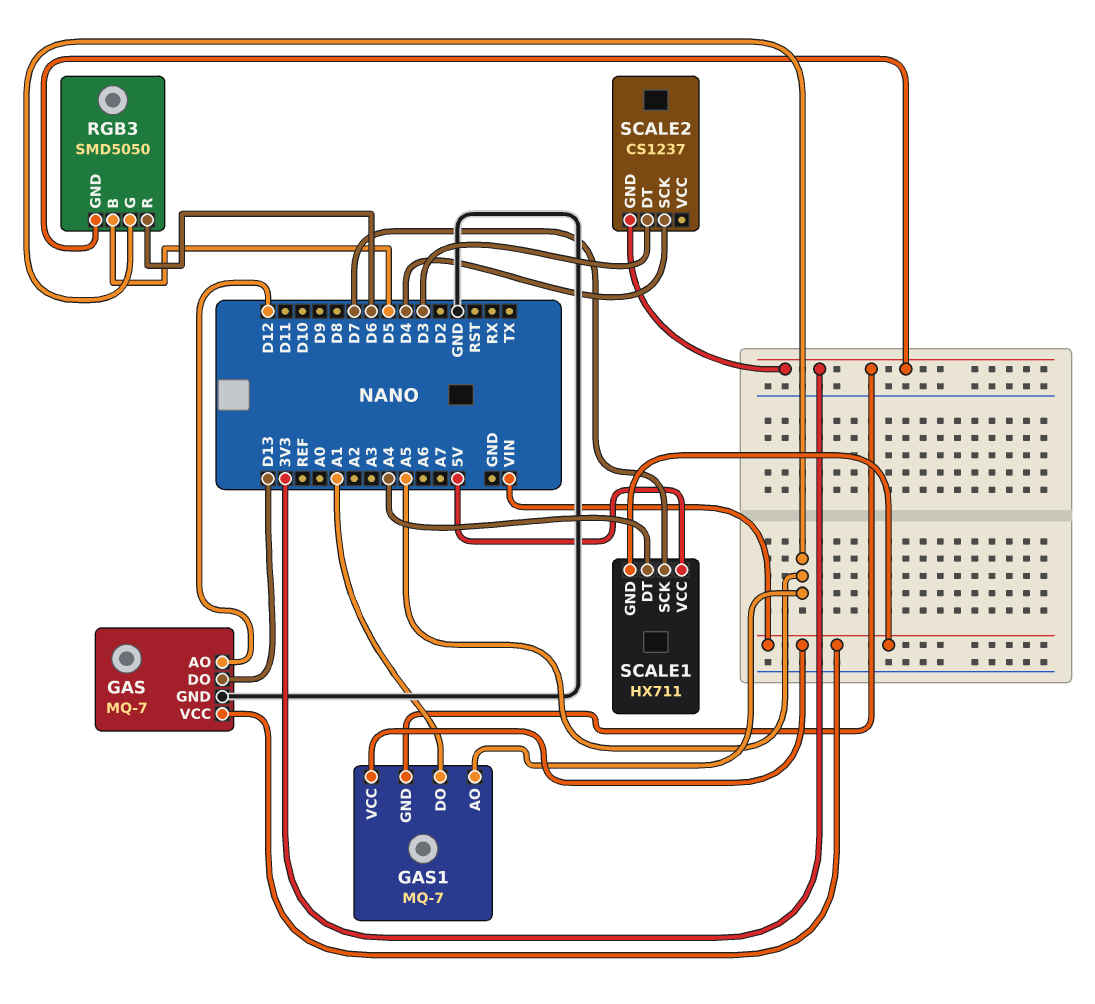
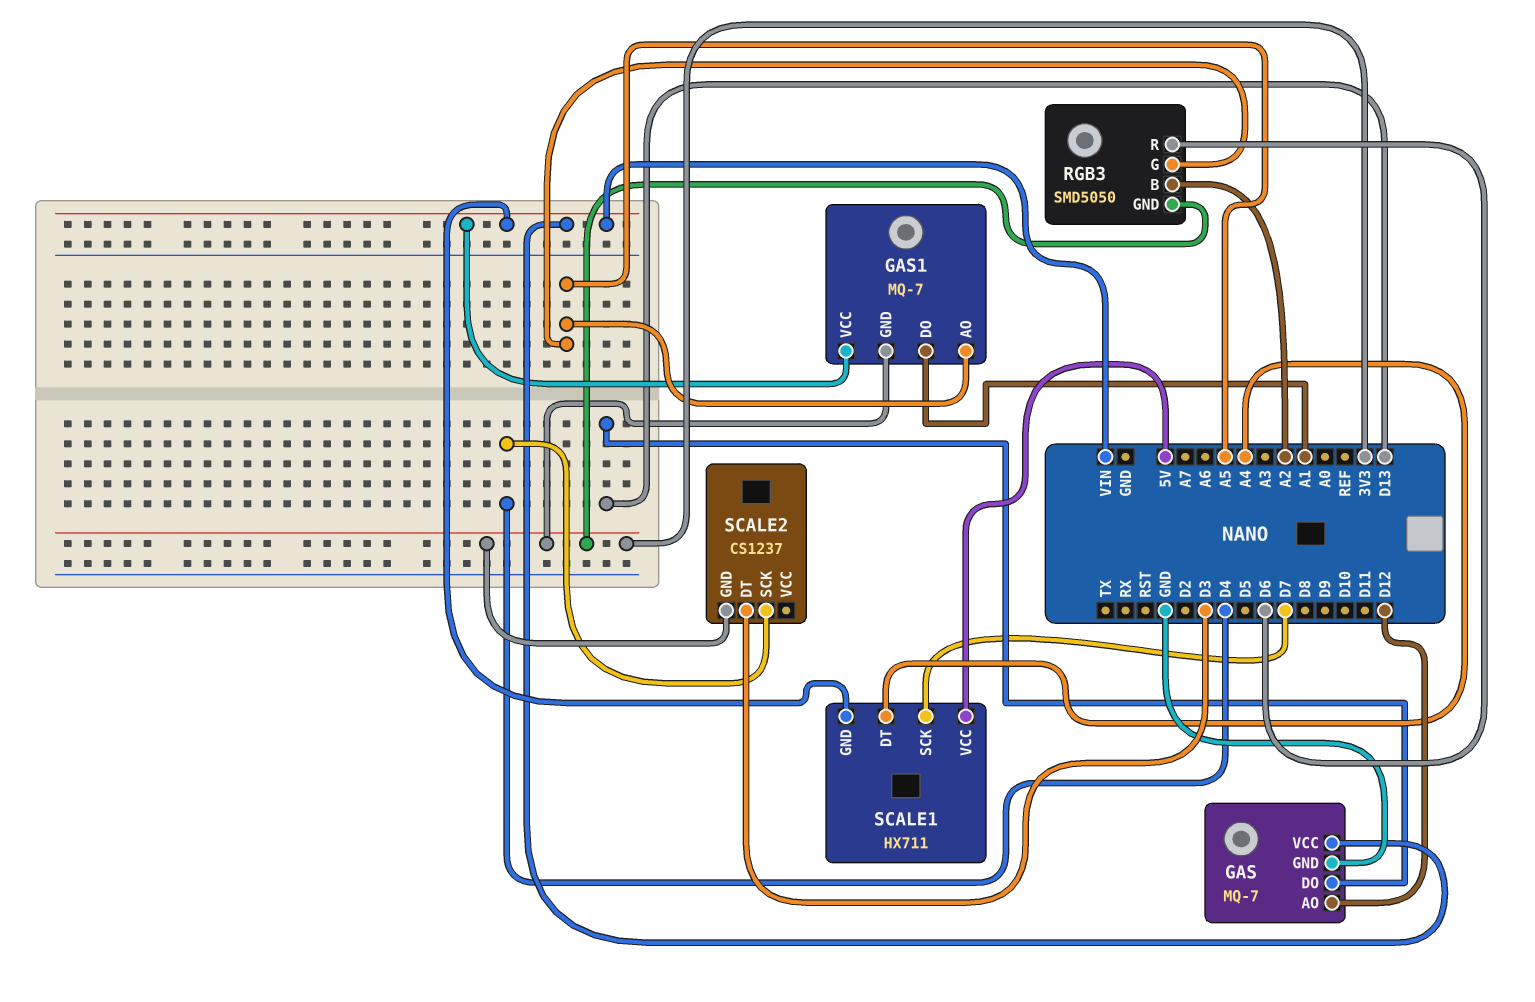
RGB3 pin B: D5 -> A2

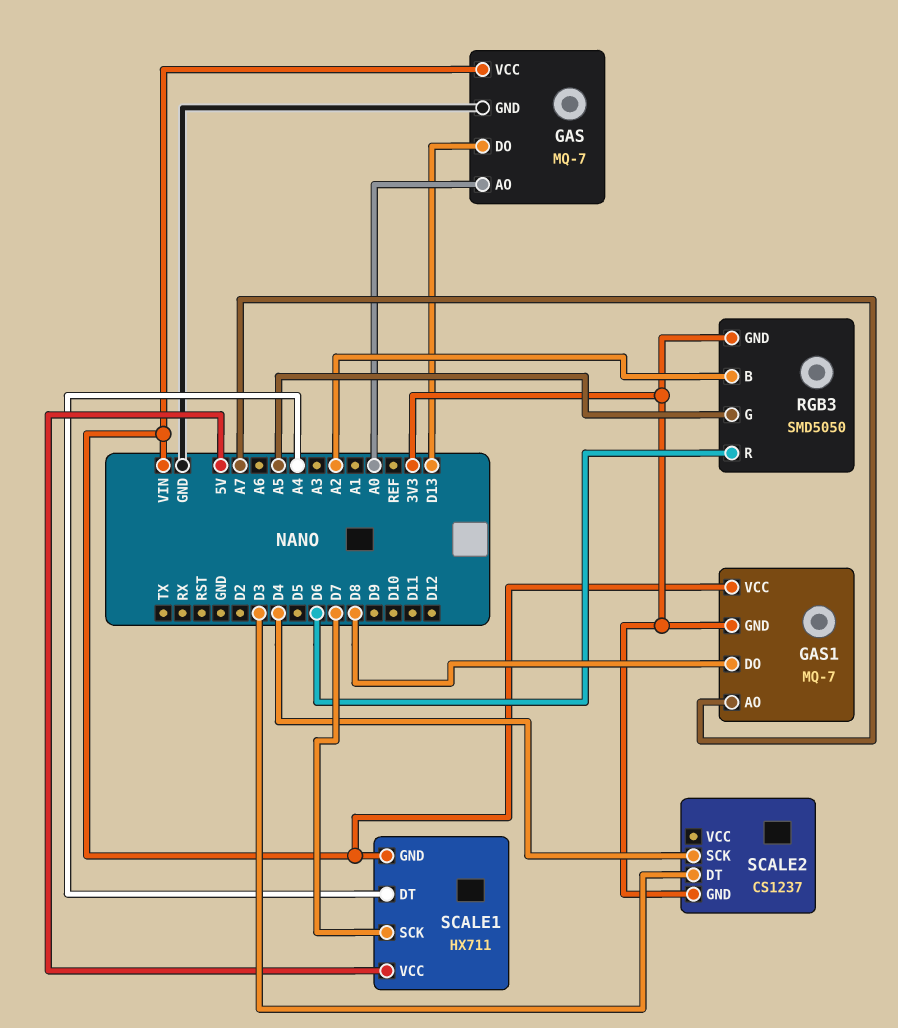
GAS pin AO: D12 -> A0
GAS1 pin AO: A5 -> A7
GAS1 pin DO: A1 -> D8

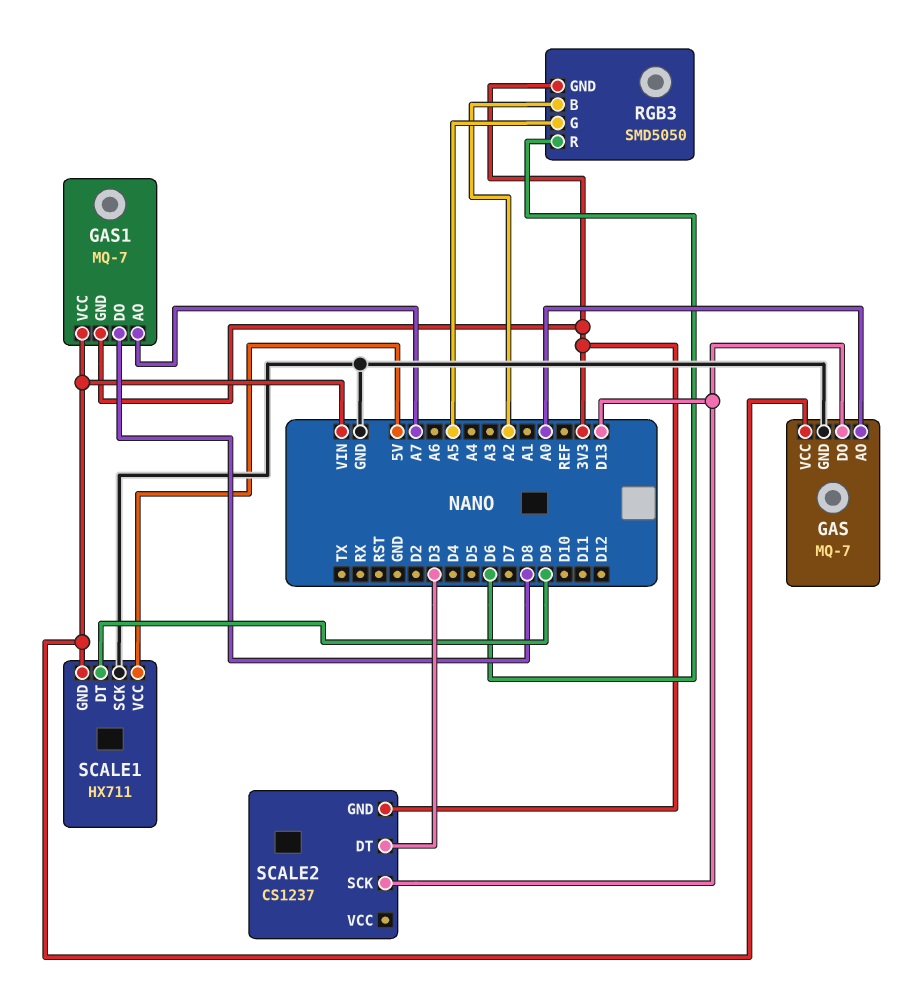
SCALE1 pin DT: A4 -> D9
SCALE1 pin SCK: D7 -> GND
SCALE2 pin SCK: D4 -> D13

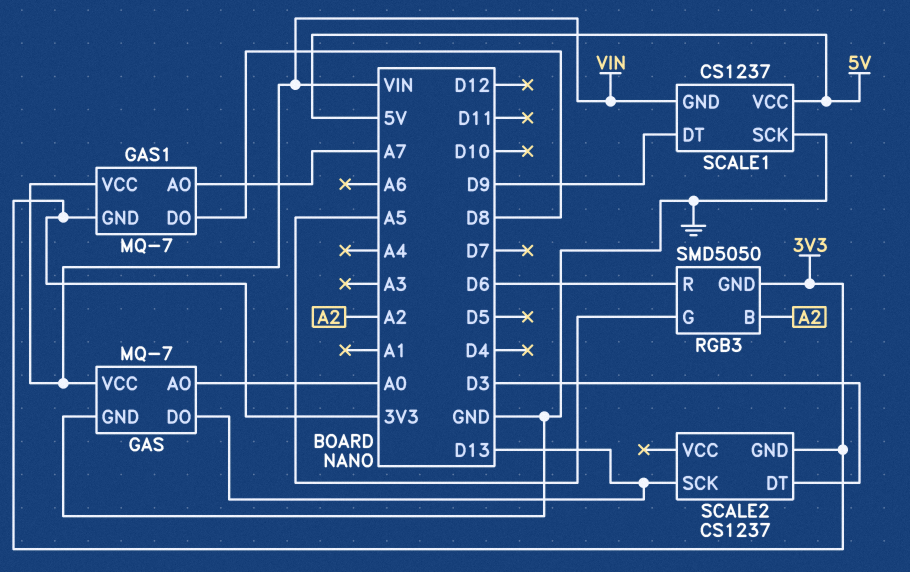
SCALE1: HX711 -> CS1237

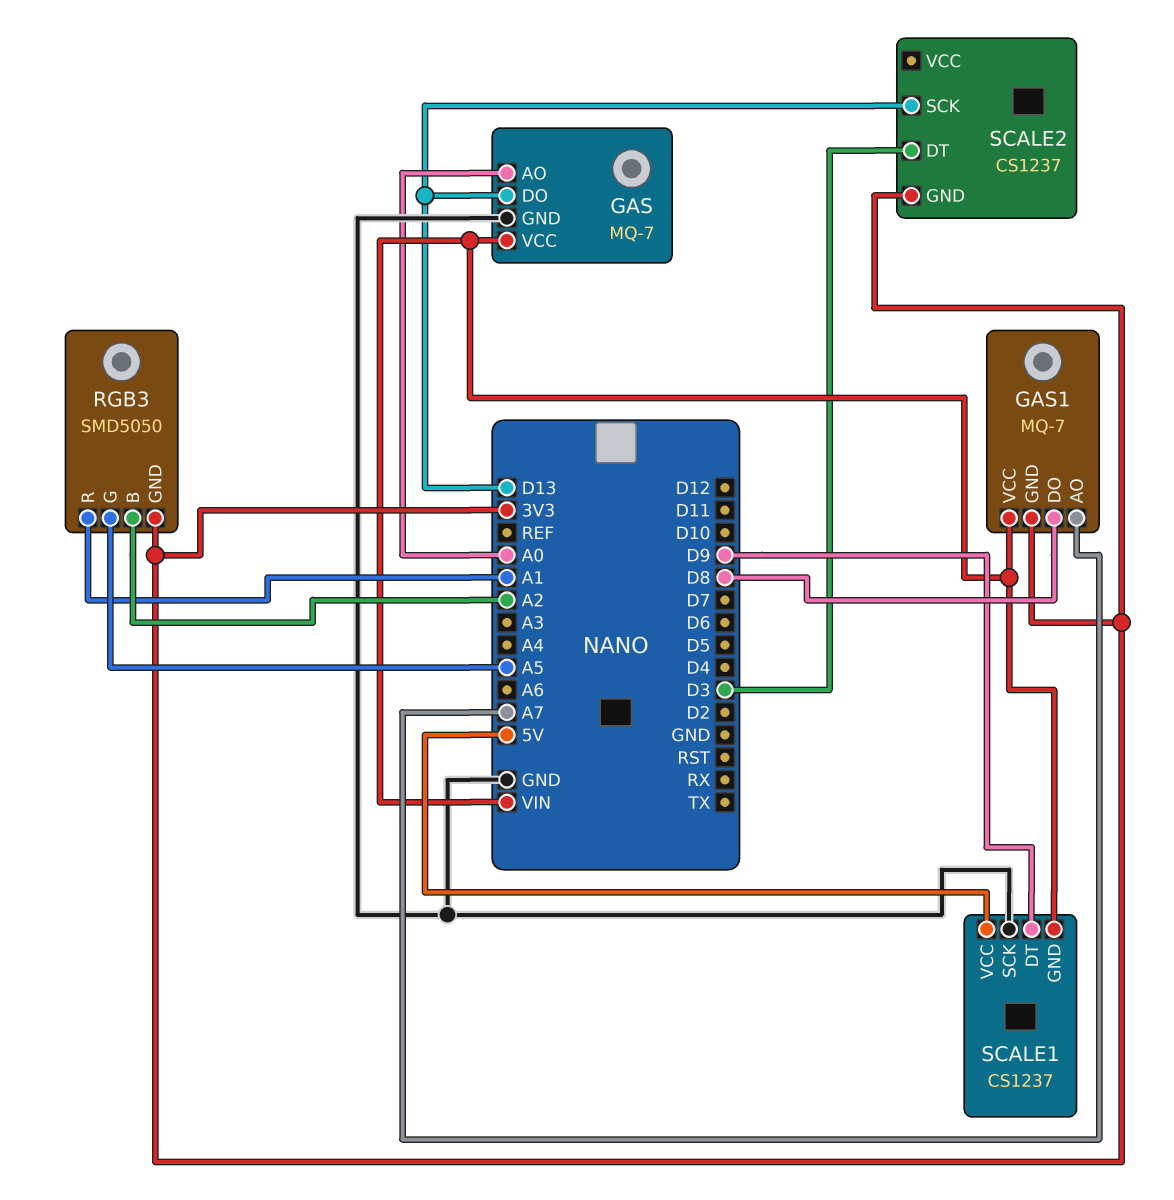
RGB3 pin R: D6 -> A1

